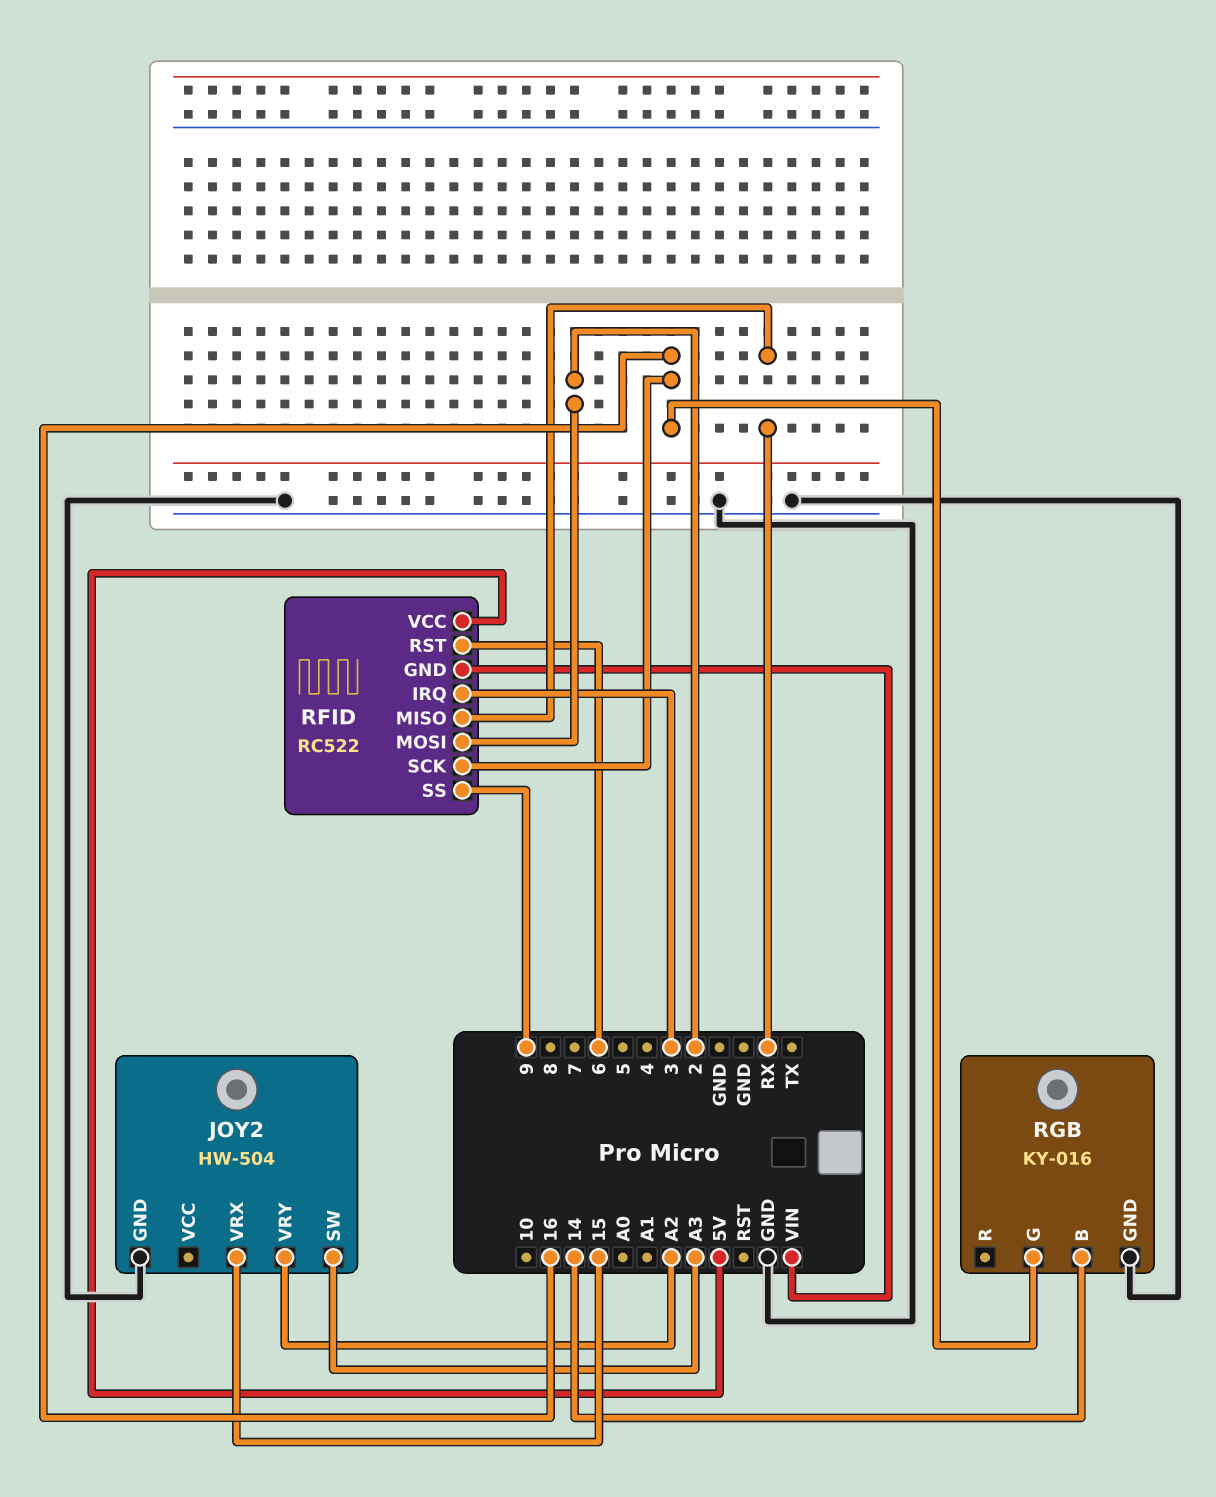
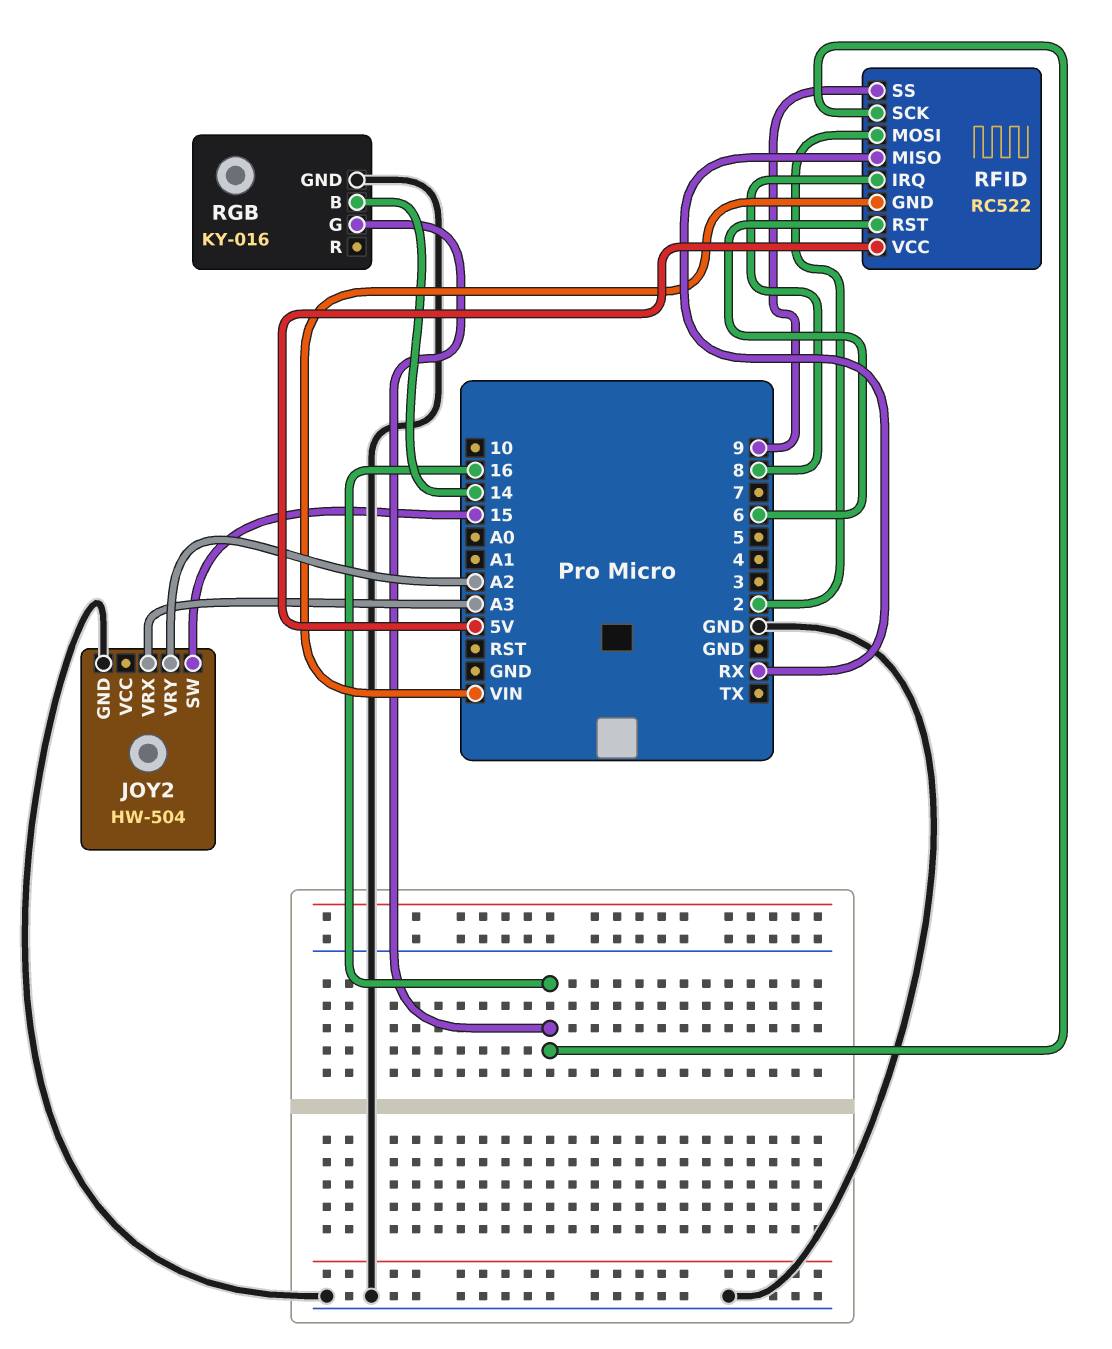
JOY2 pin SW: A3 -> 15
JOY2 pin VRX: 15 -> A3
RFID pin IRQ: 3 -> 8

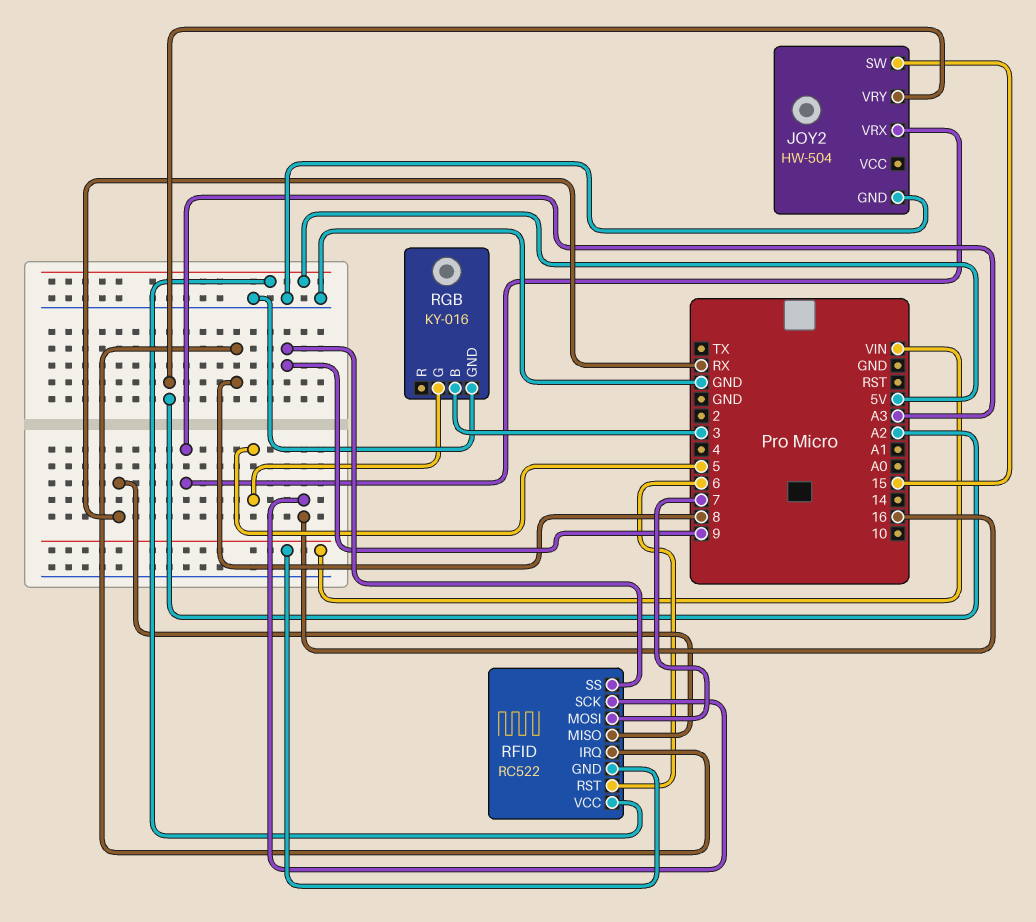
RFID pin MOSI: 2 -> 7
RGB pin B: 14 -> 3
RGB pin G: 16 -> 5

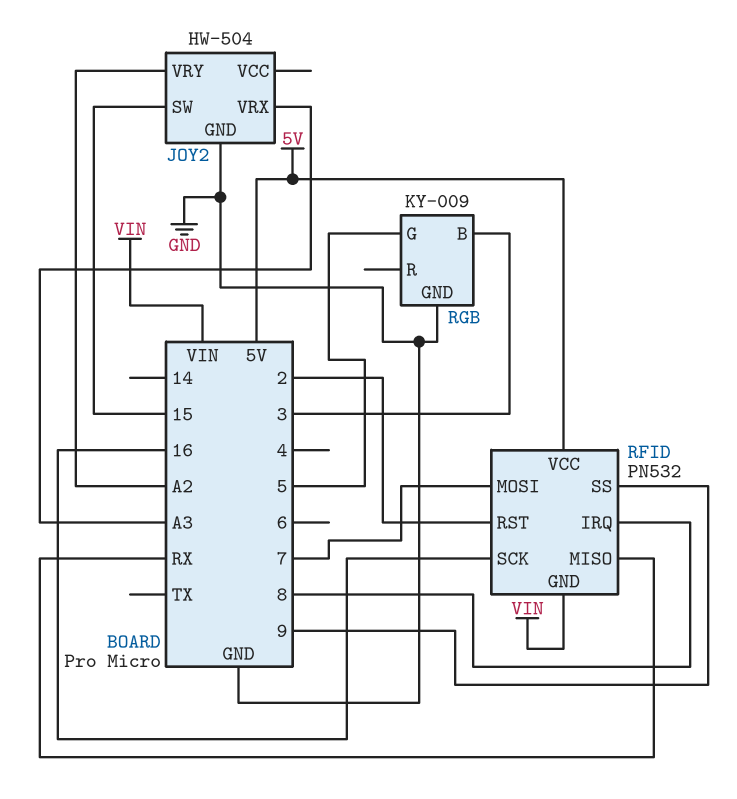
RFID: RC522 -> PN532
RFID pin RST: 6 -> 2
RGB: KY-016 -> KY-009

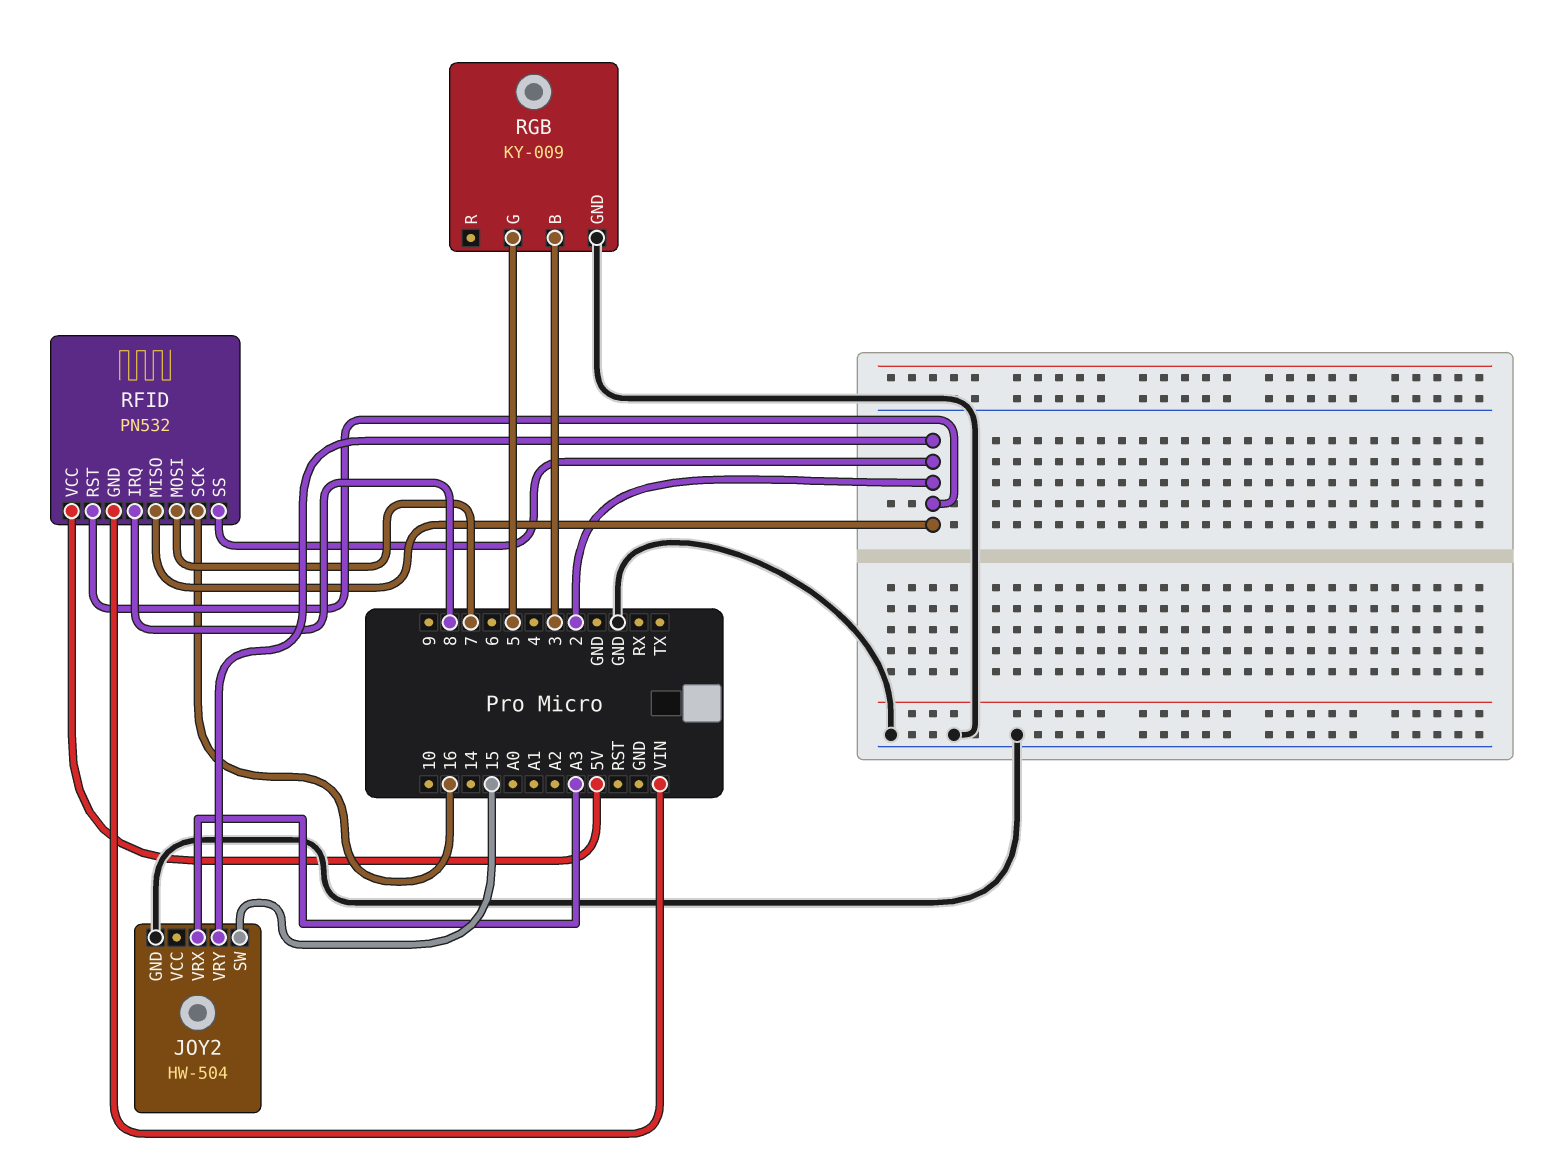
JOY2 pin VRY: A2 -> 2
RFID pin MISO: RX -> 2
RFID pin SS: 9 -> 2

